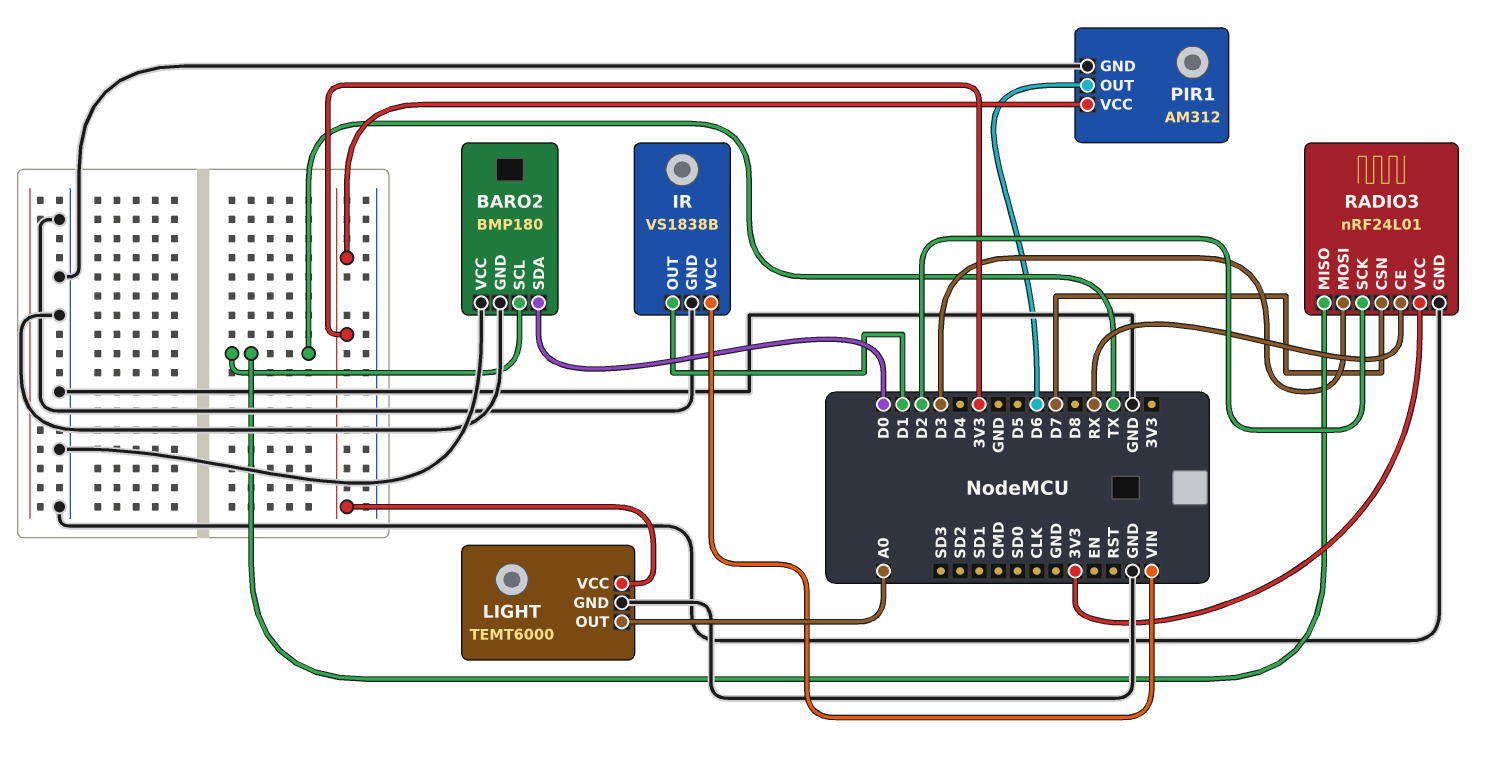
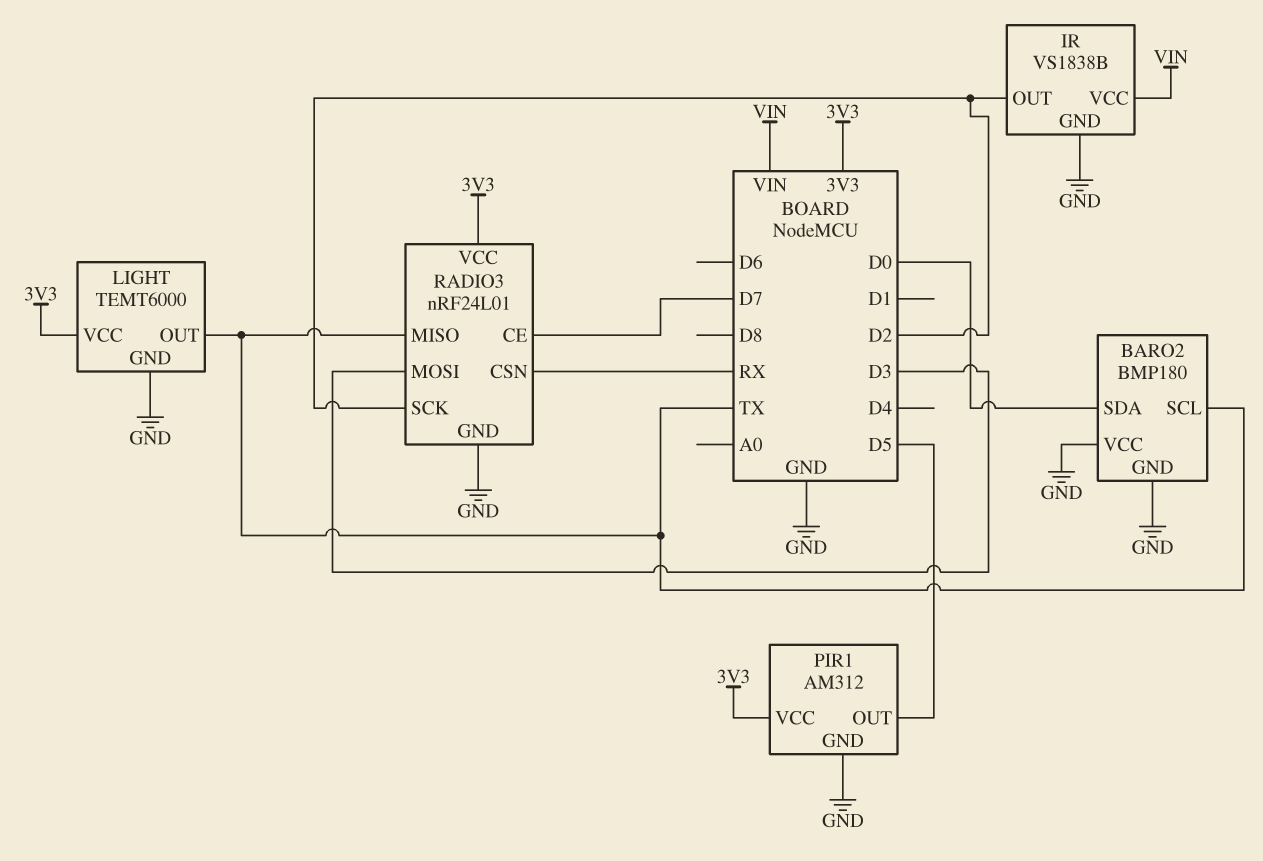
IR pin OUT: D1 -> D2
LIGHT pin OUT: A0 -> TX
PIR1 pin OUT: D6 -> D5
RADIO3 pin CE: RX -> D7
RADIO3 pin CSN: D7 -> RX

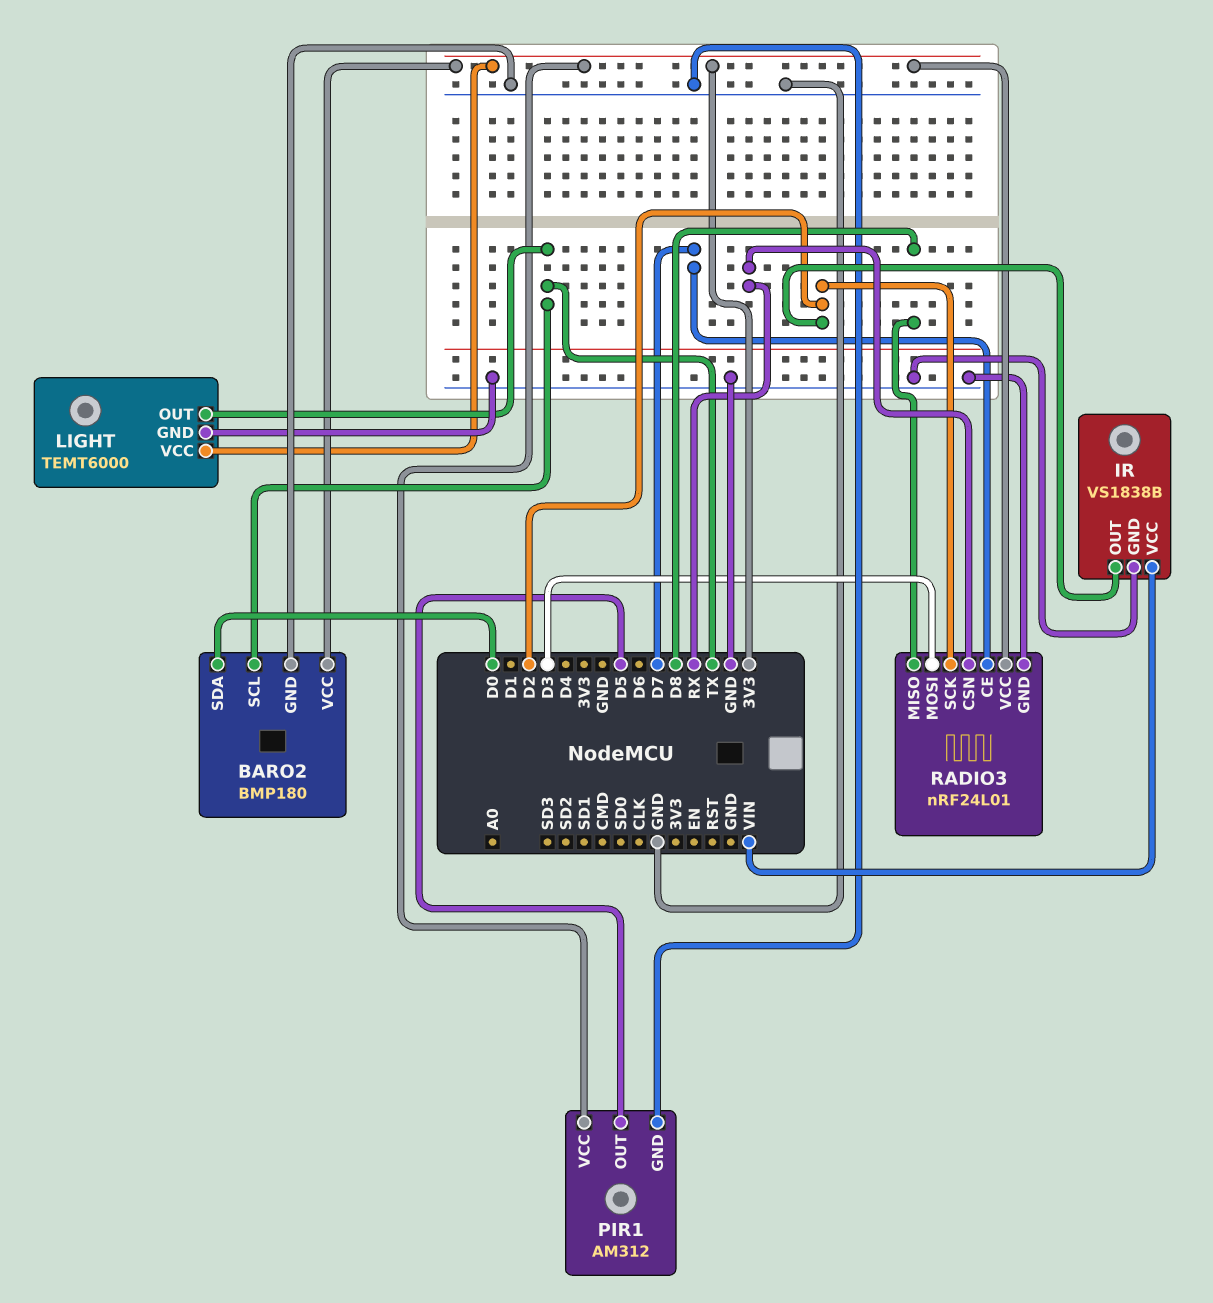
BARO2 pin VCC: GND -> 3V3
RADIO3 pin MISO: TX -> D8

